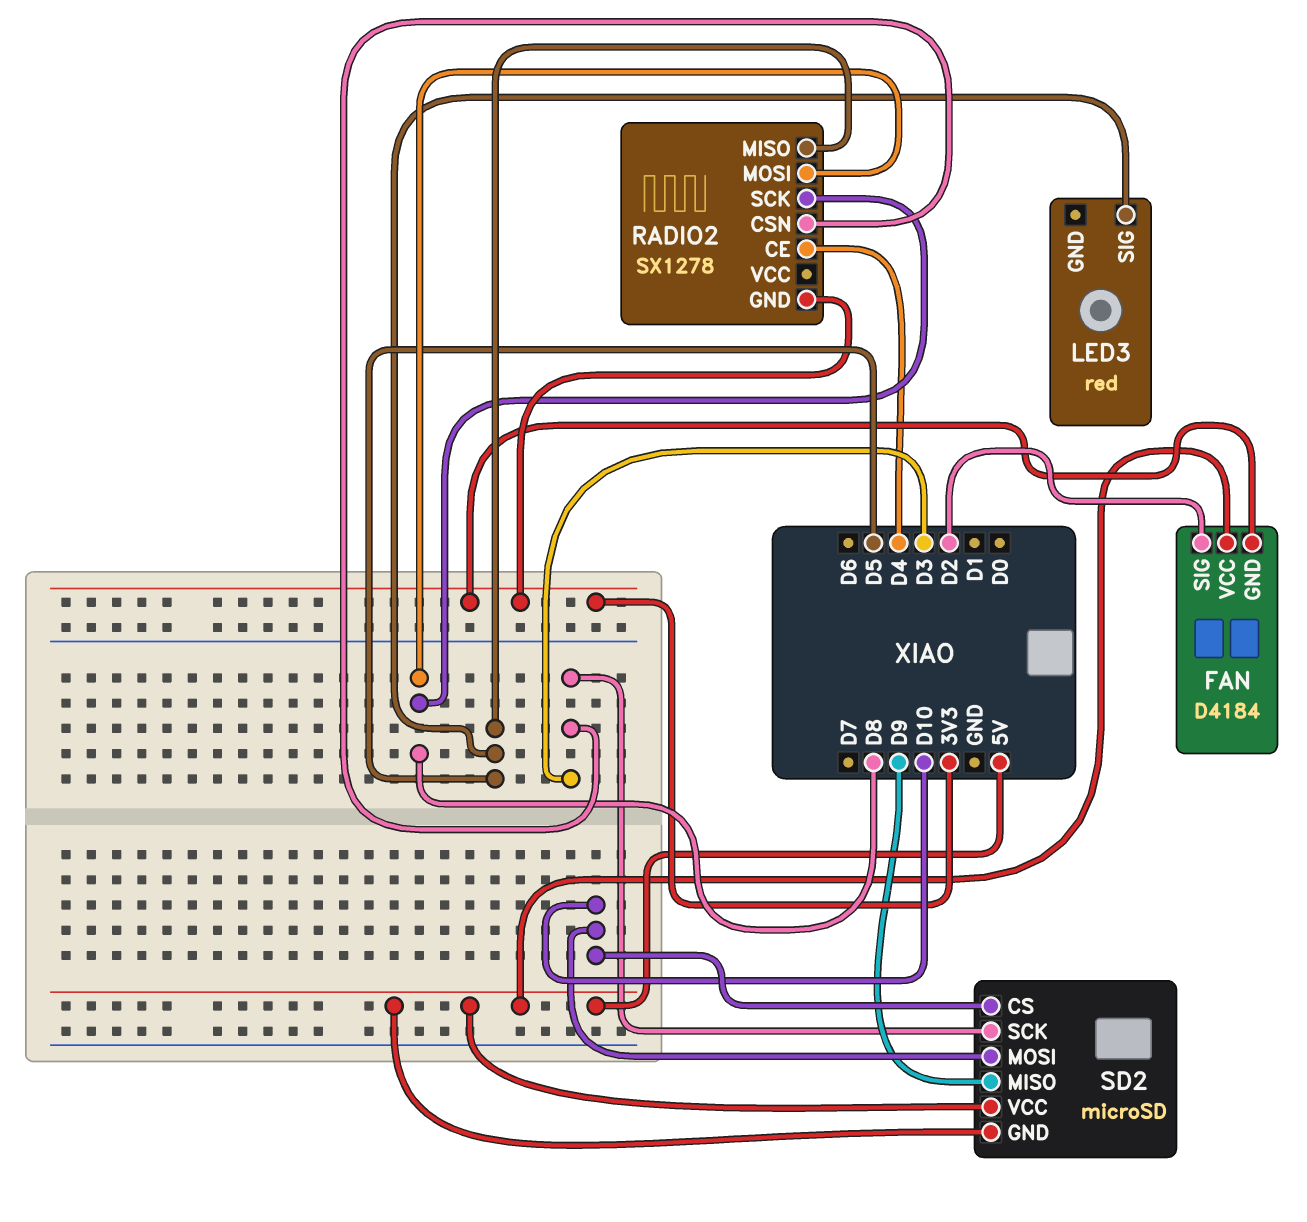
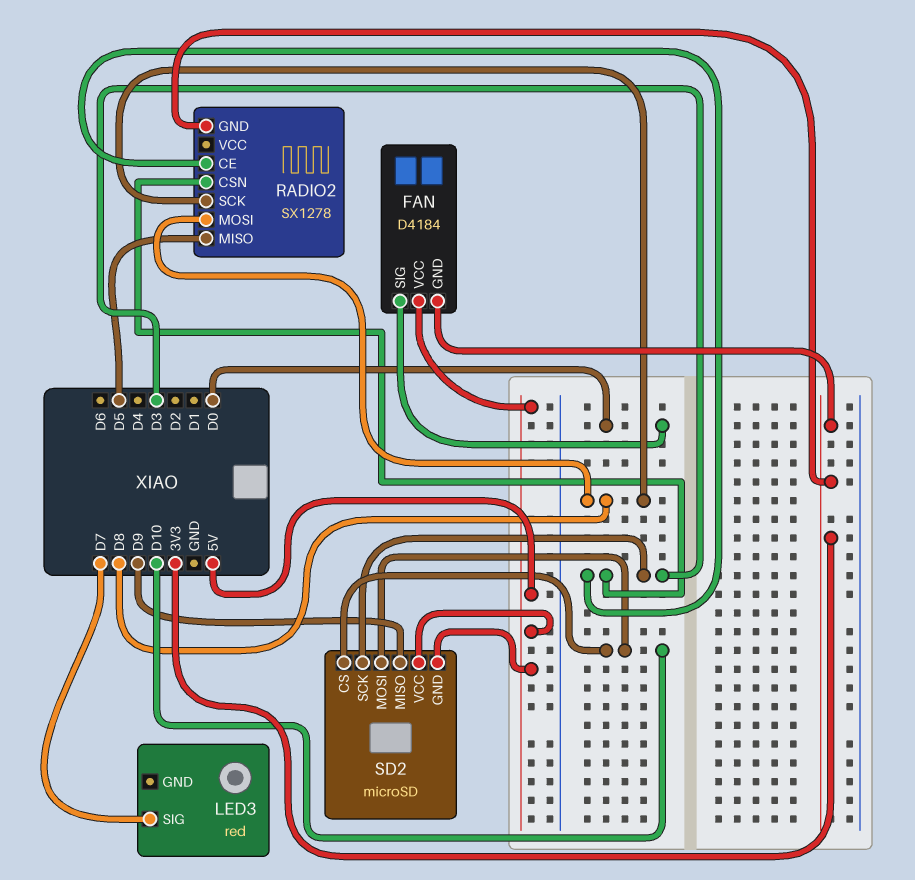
FAN pin SIG: D2 -> D0
LED3 pin SIG: D5 -> D7
RADIO2 pin CE: D4 -> D3

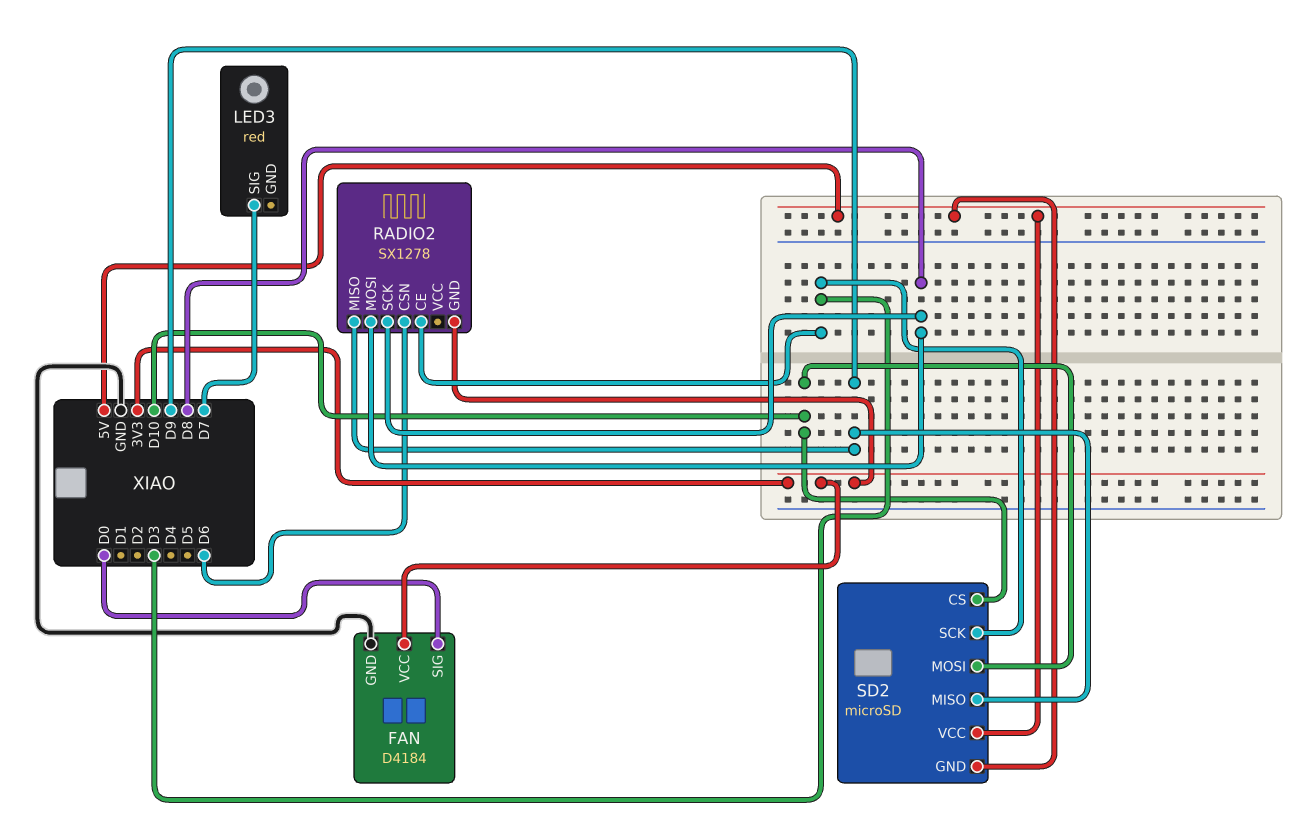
FAN pin GND: 3V3 -> GND
FAN pin VCC: 5V -> 3V3
RADIO2 pin CSN: D3 -> D6
RADIO2 pin MISO: D5 -> D9

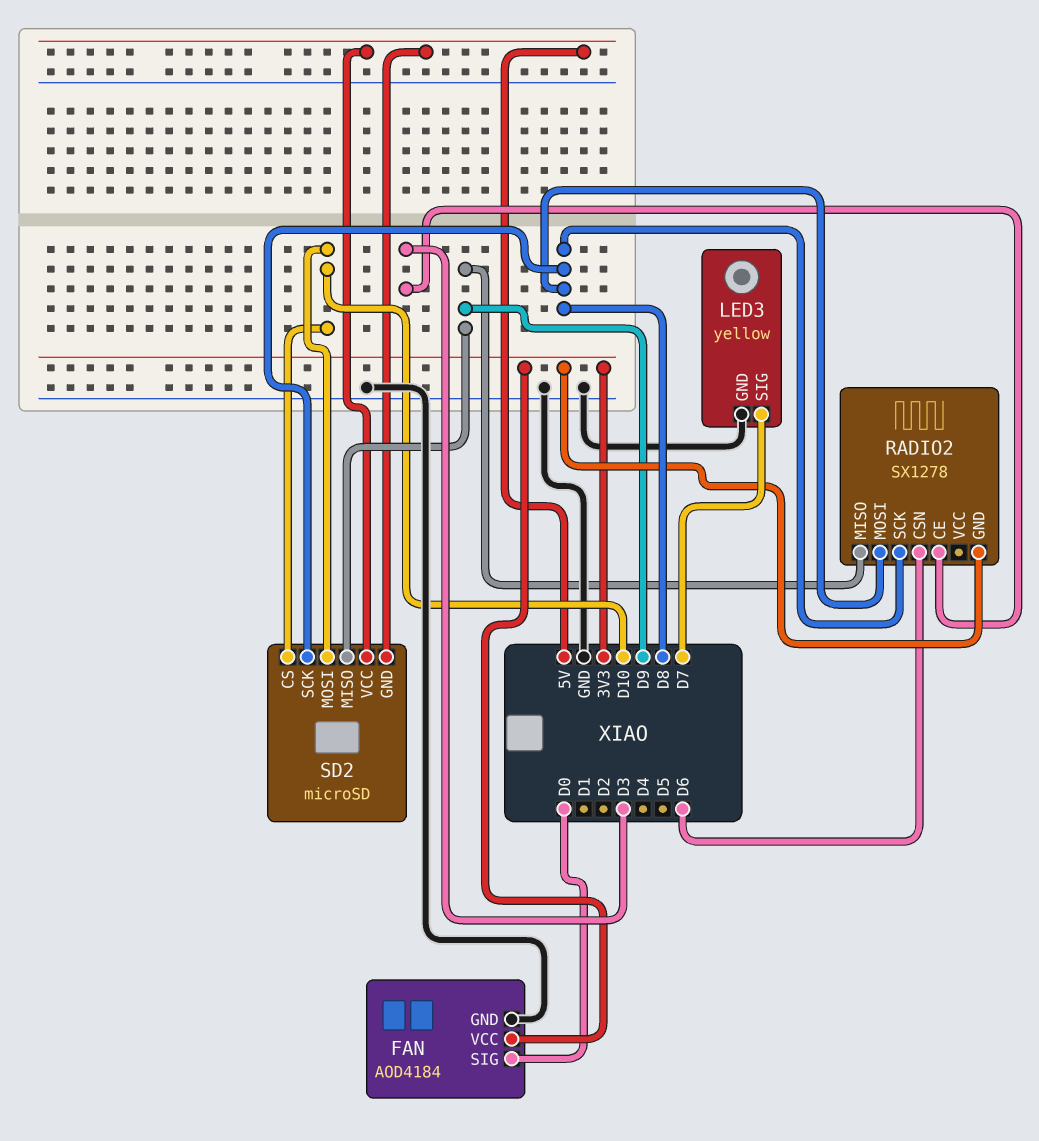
FAN: D4184 -> AOD4184
LED3: red -> yellow
LED3 pin GND: none -> GND
SD2 pin SCK: D3 -> D8

